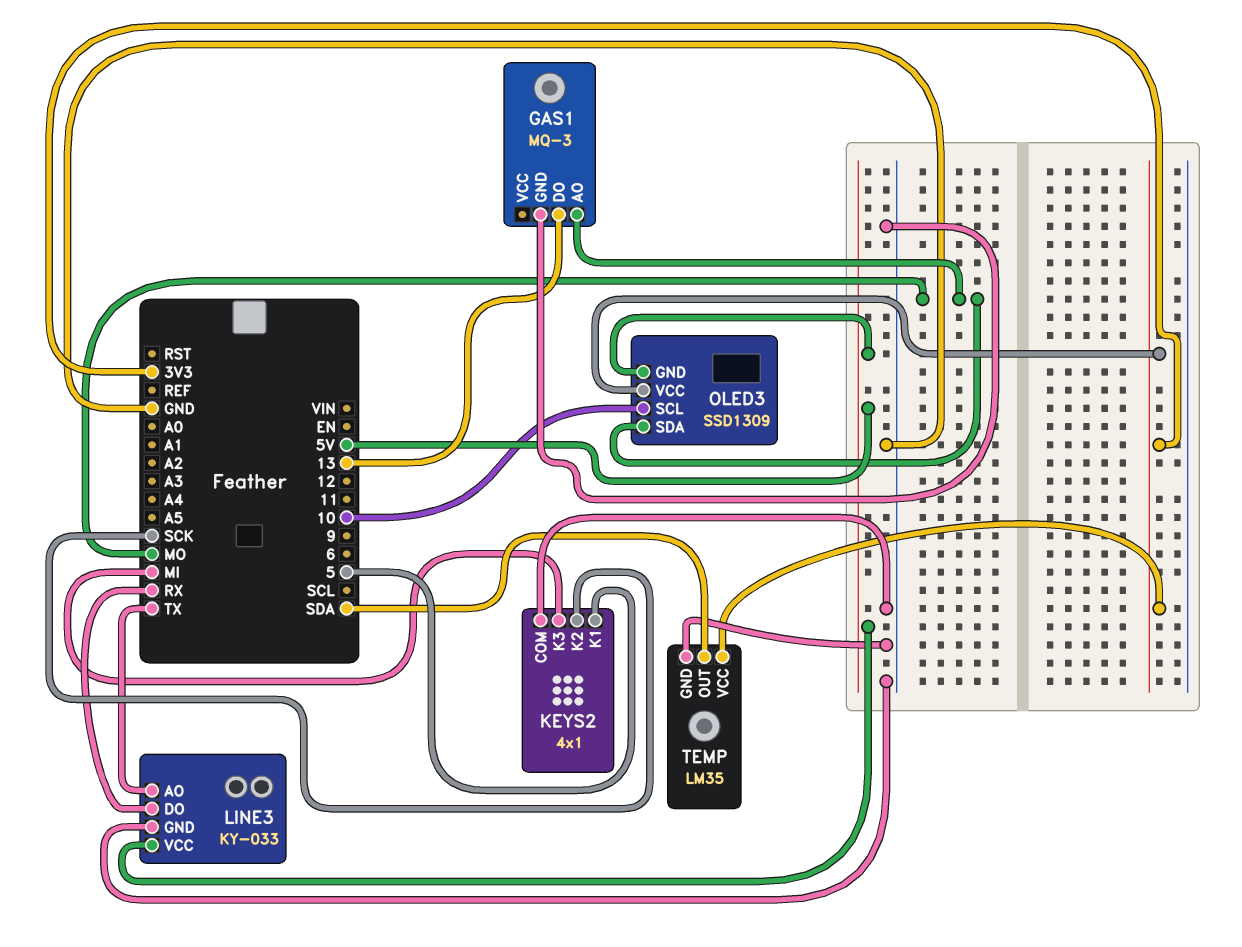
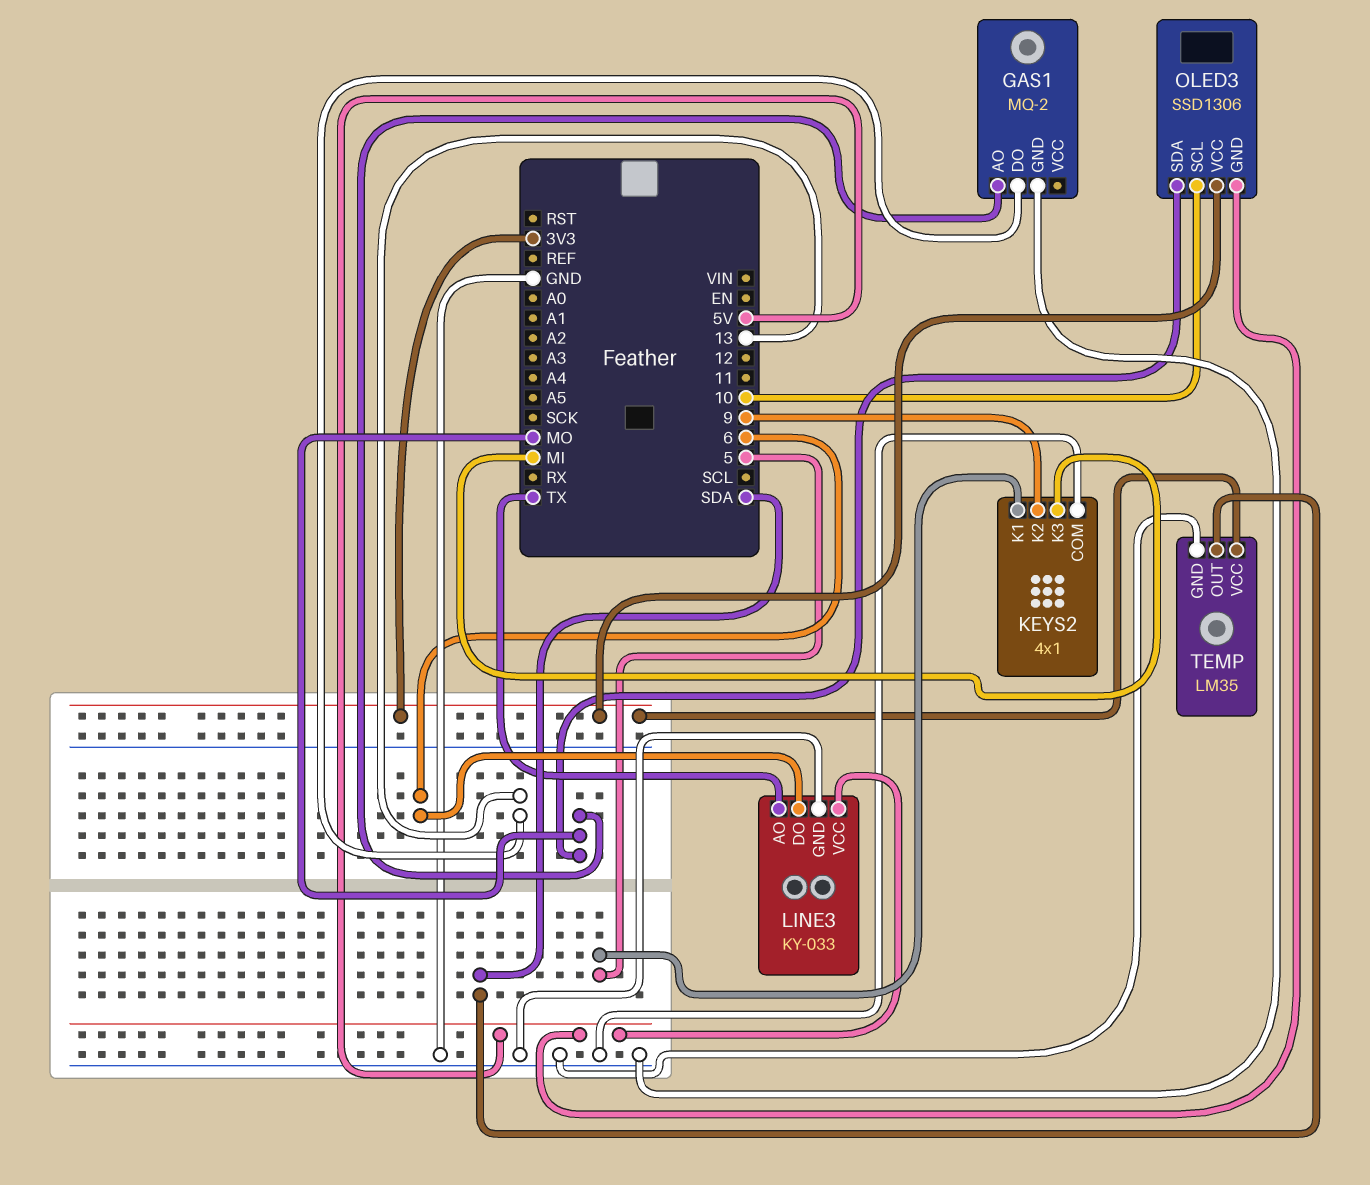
GAS1: MQ-3 -> MQ-2
KEYS2 pin K2: SCK -> 9
LINE3 pin DO: RX -> 6
OLED3: SSD1309 -> SSD1306

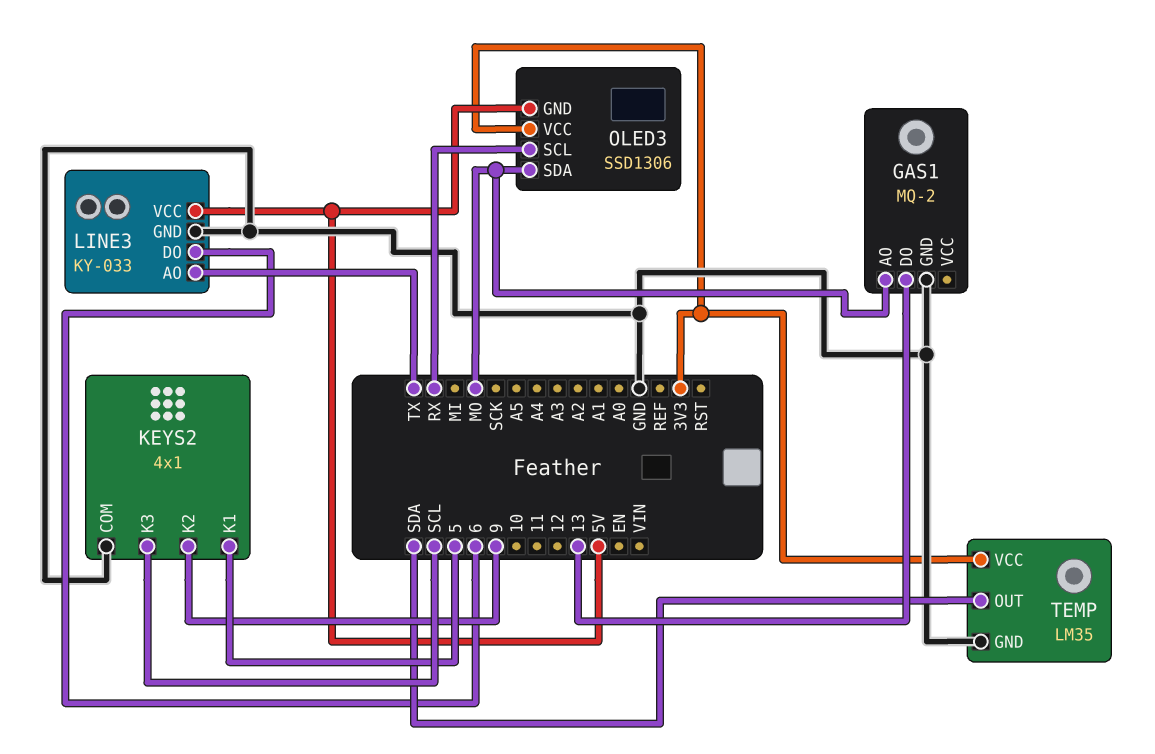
KEYS2 pin K3: MI -> SCL
OLED3 pin SCL: 10 -> RX

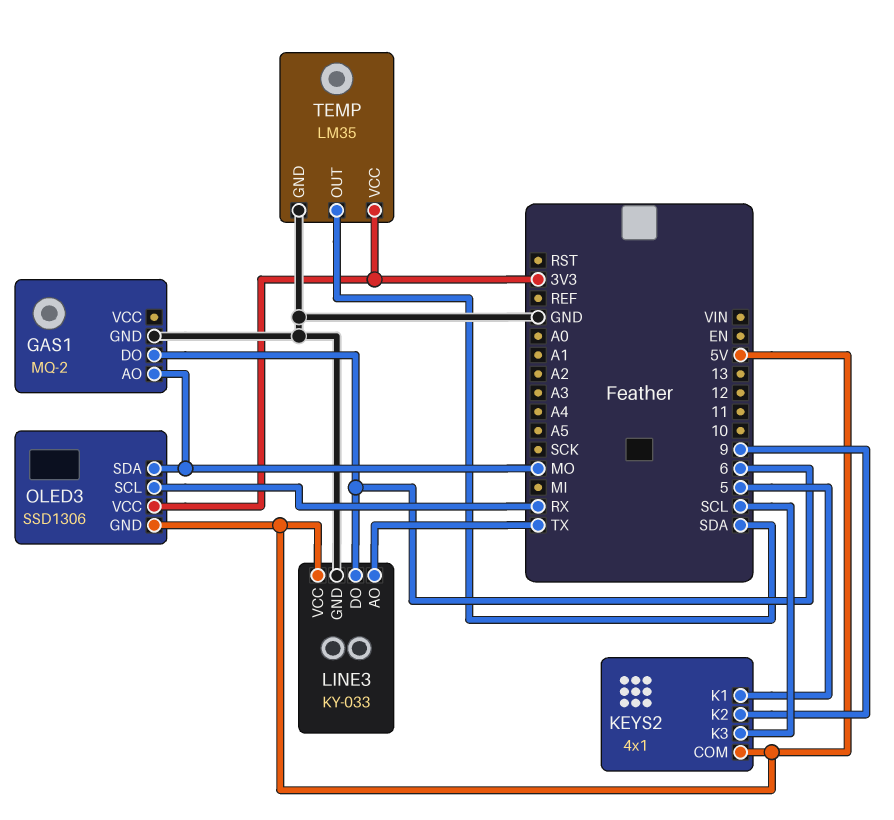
GAS1 pin DO: 13 -> 6
KEYS2 pin COM: GND -> 5V

